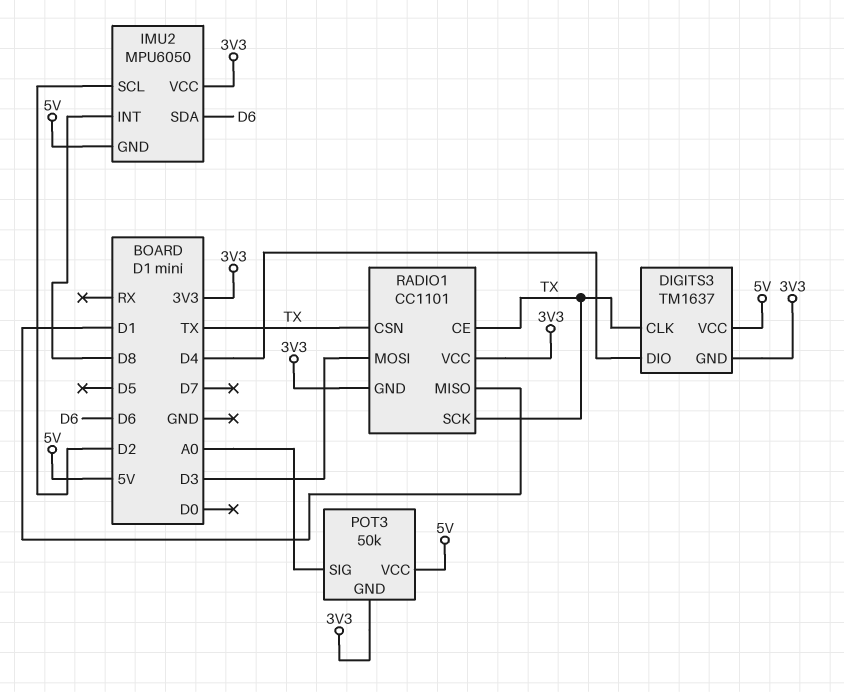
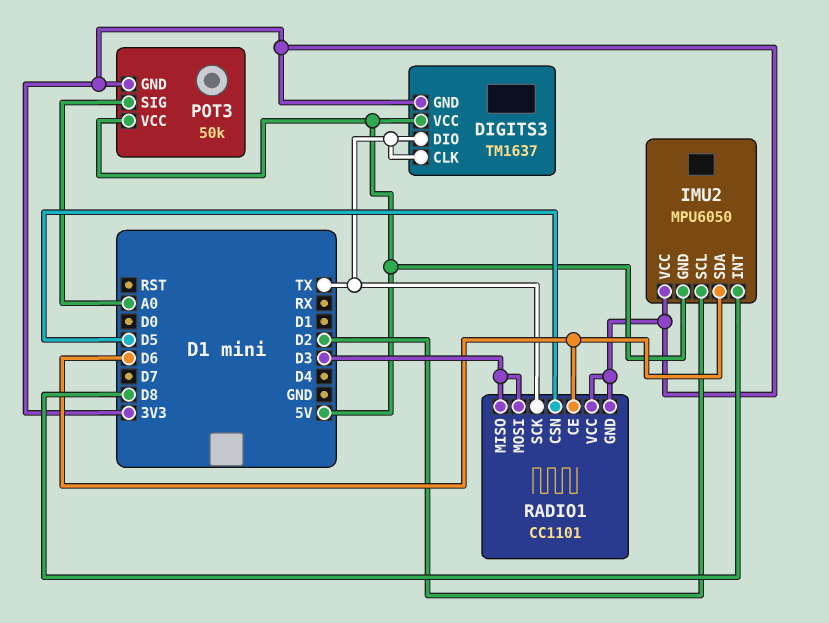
DIGITS3 pin DIO: D4 -> TX
RADIO1 pin CE: TX -> D6
RADIO1 pin CSN: TX -> D5
RADIO1 pin MISO: D1 -> D3

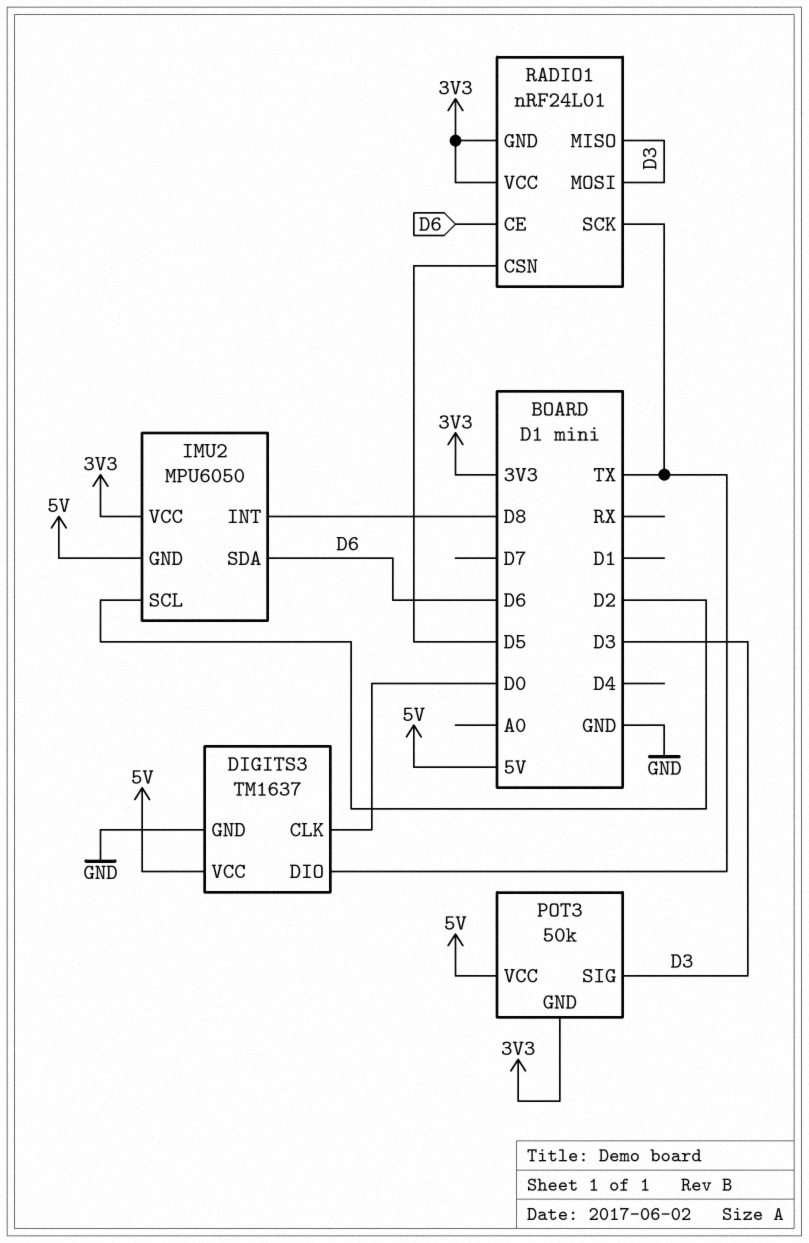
DIGITS3 pin CLK: TX -> D0
DIGITS3 pin GND: 3V3 -> GND
POT3 pin SIG: A0 -> D3
RADIO1: CC1101 -> nRF24L01

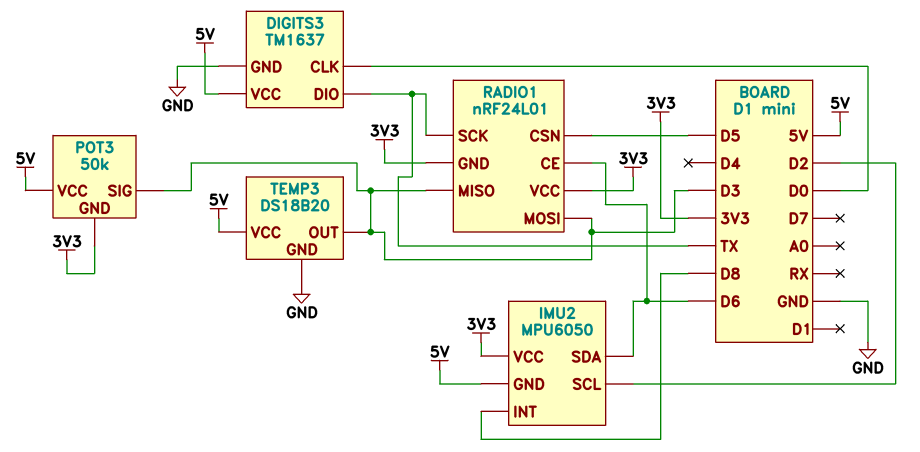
TEMP3: none -> DS18B20
TEMP3 pin GND: none -> GND
TEMP3 pin OUT: none -> D3
TEMP3 pin VCC: none -> 5V

